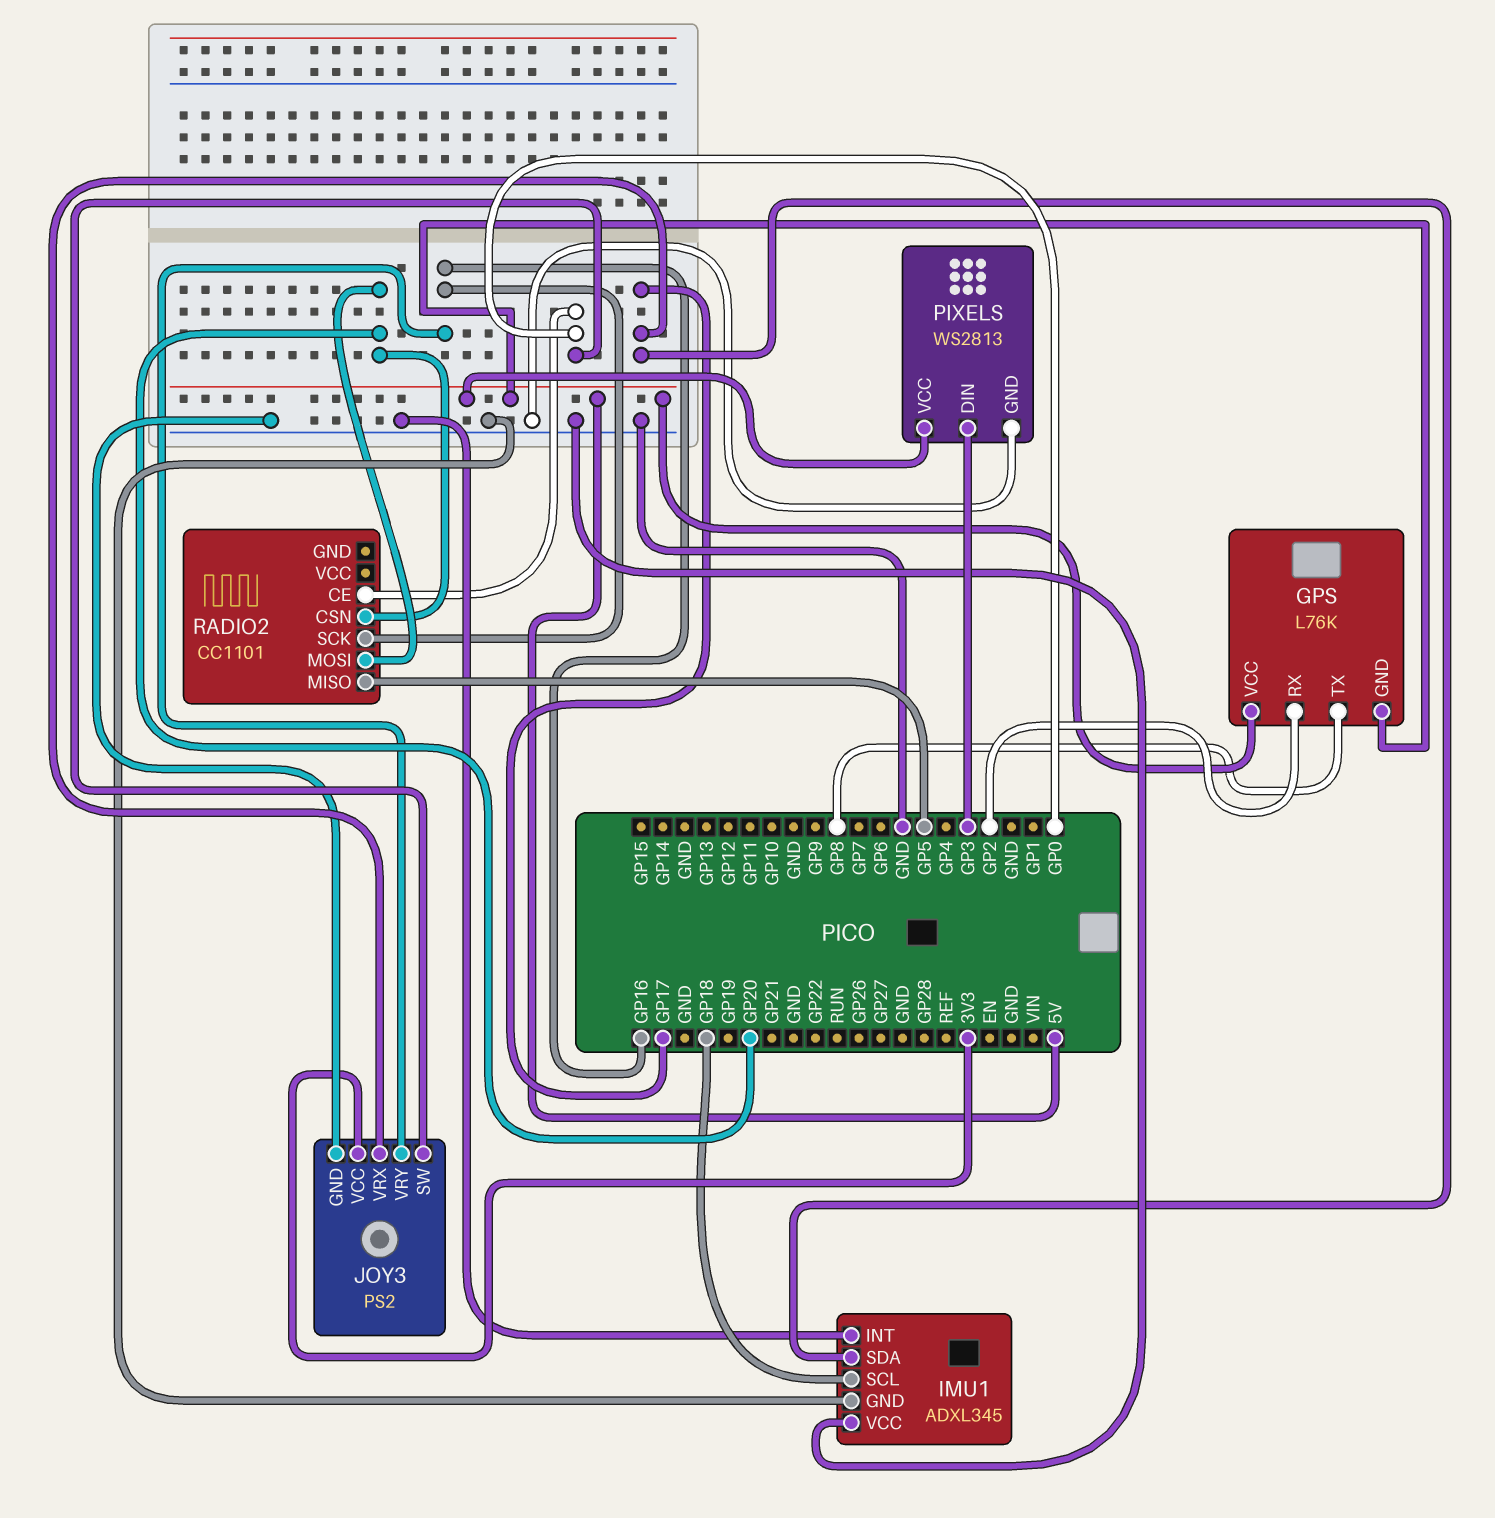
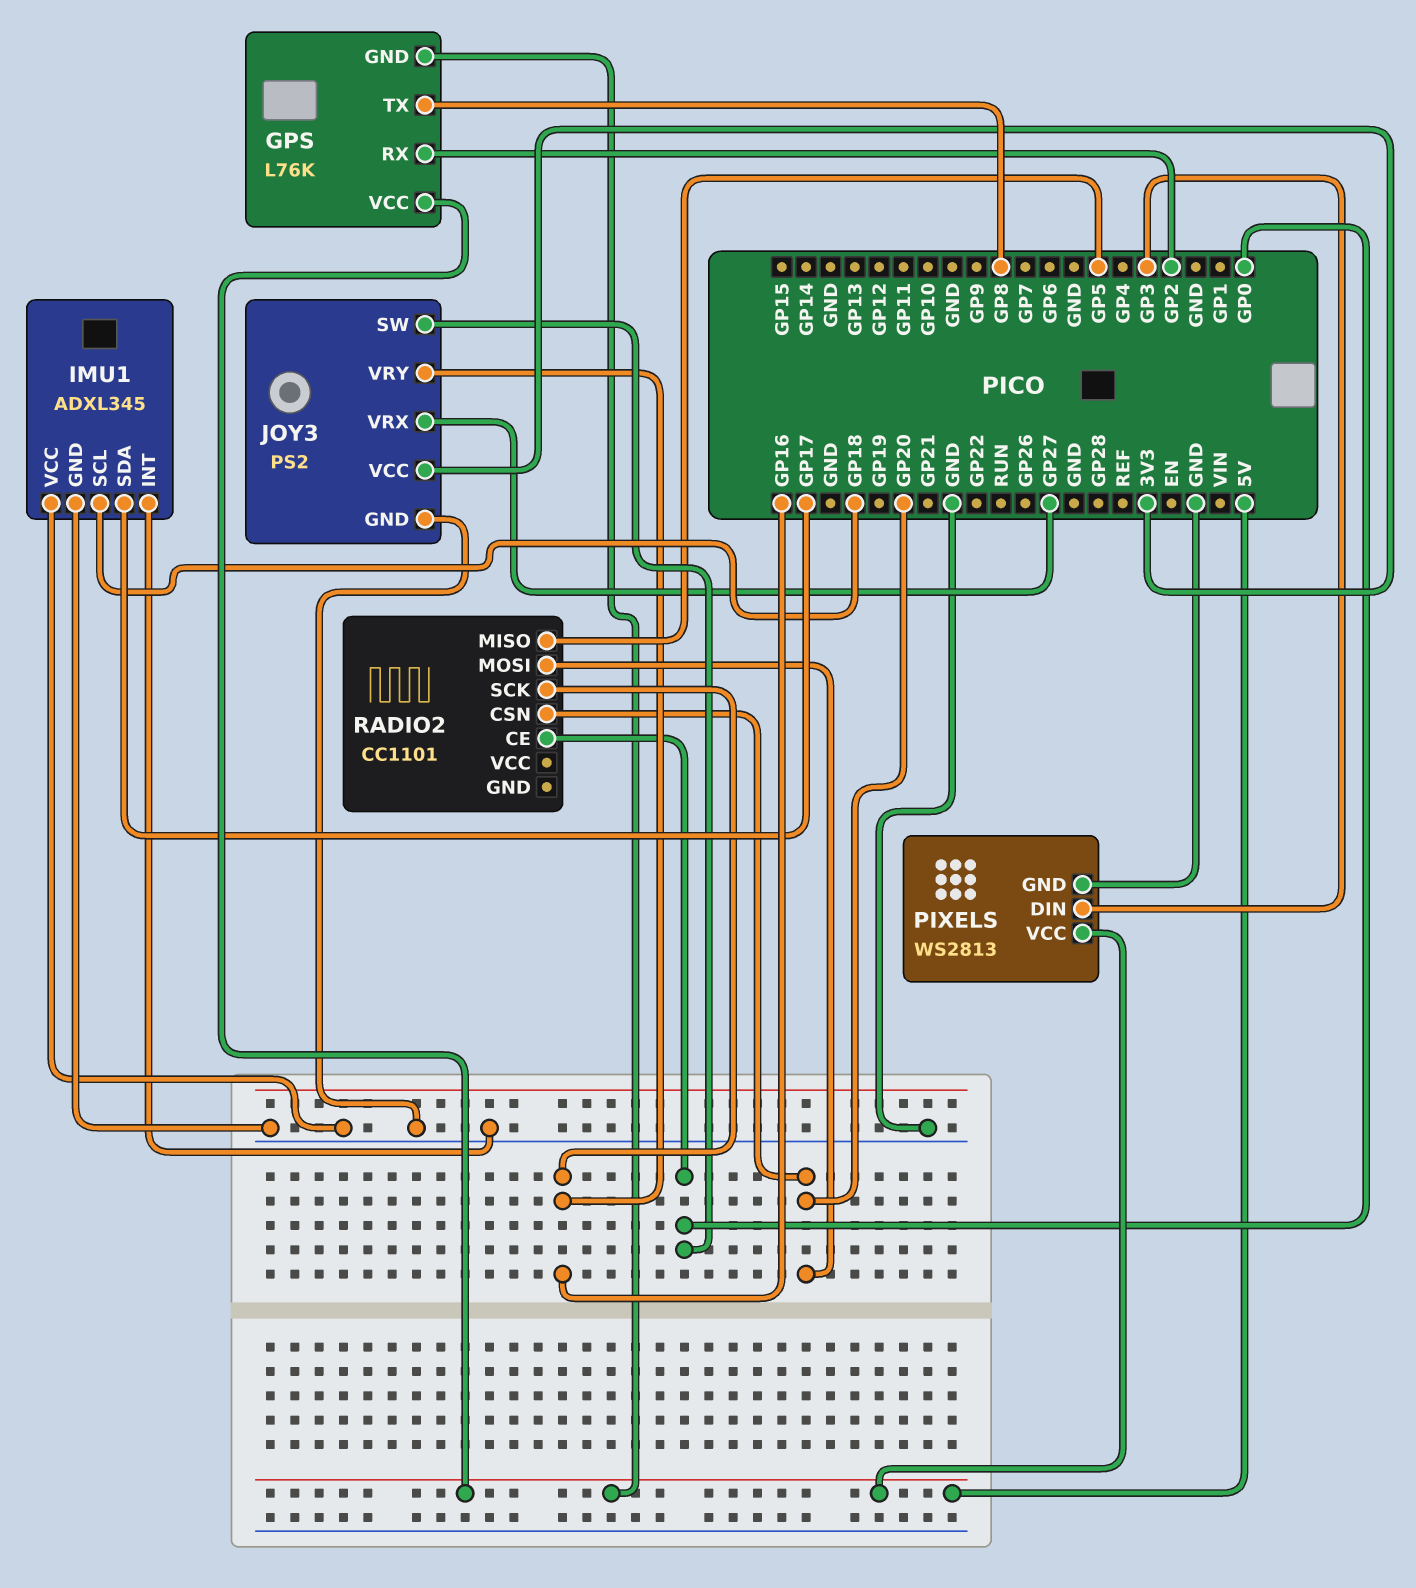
JOY3 pin VRX: GP17 -> GP27

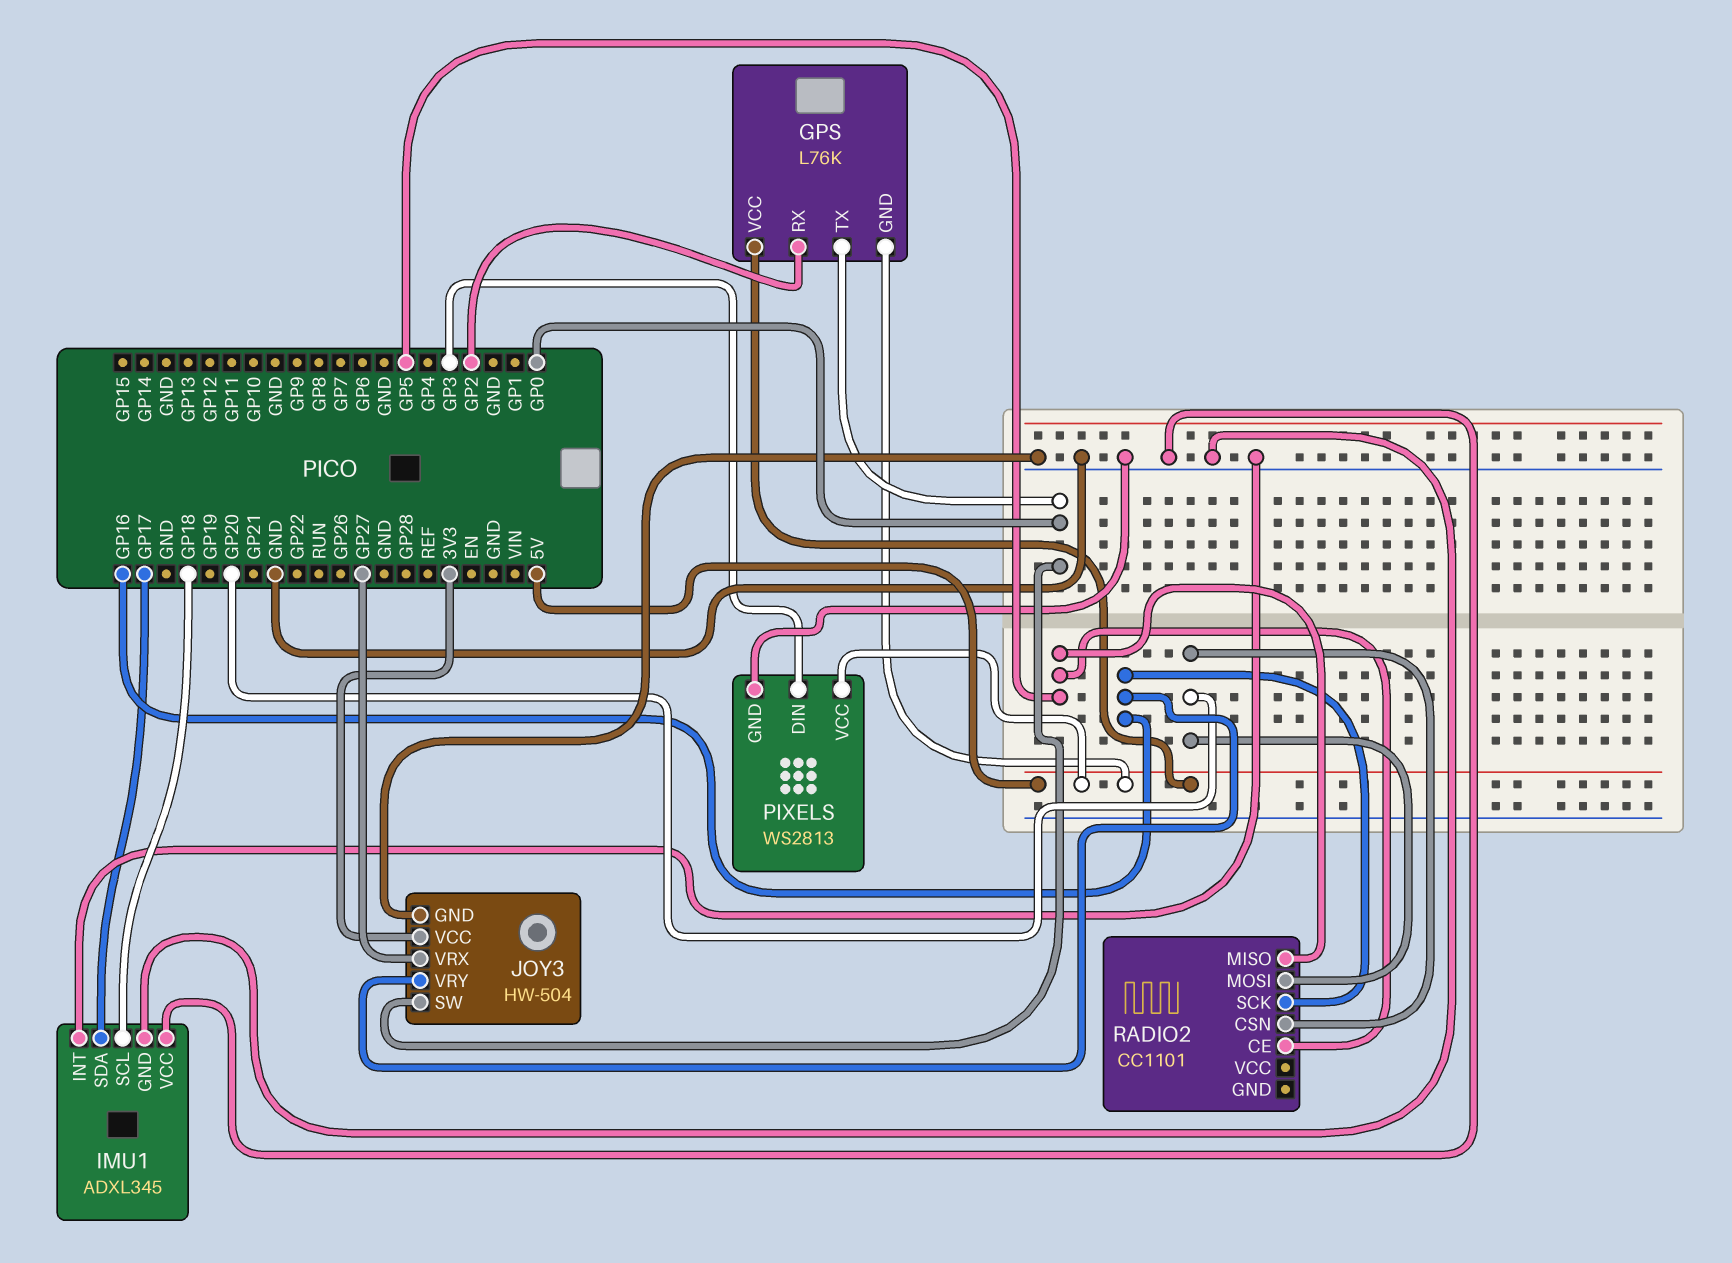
GPS pin TX: GP8 -> GP0
JOY3: PS2 -> HW-504
RADIO2 pin CE: GP0 -> GP5

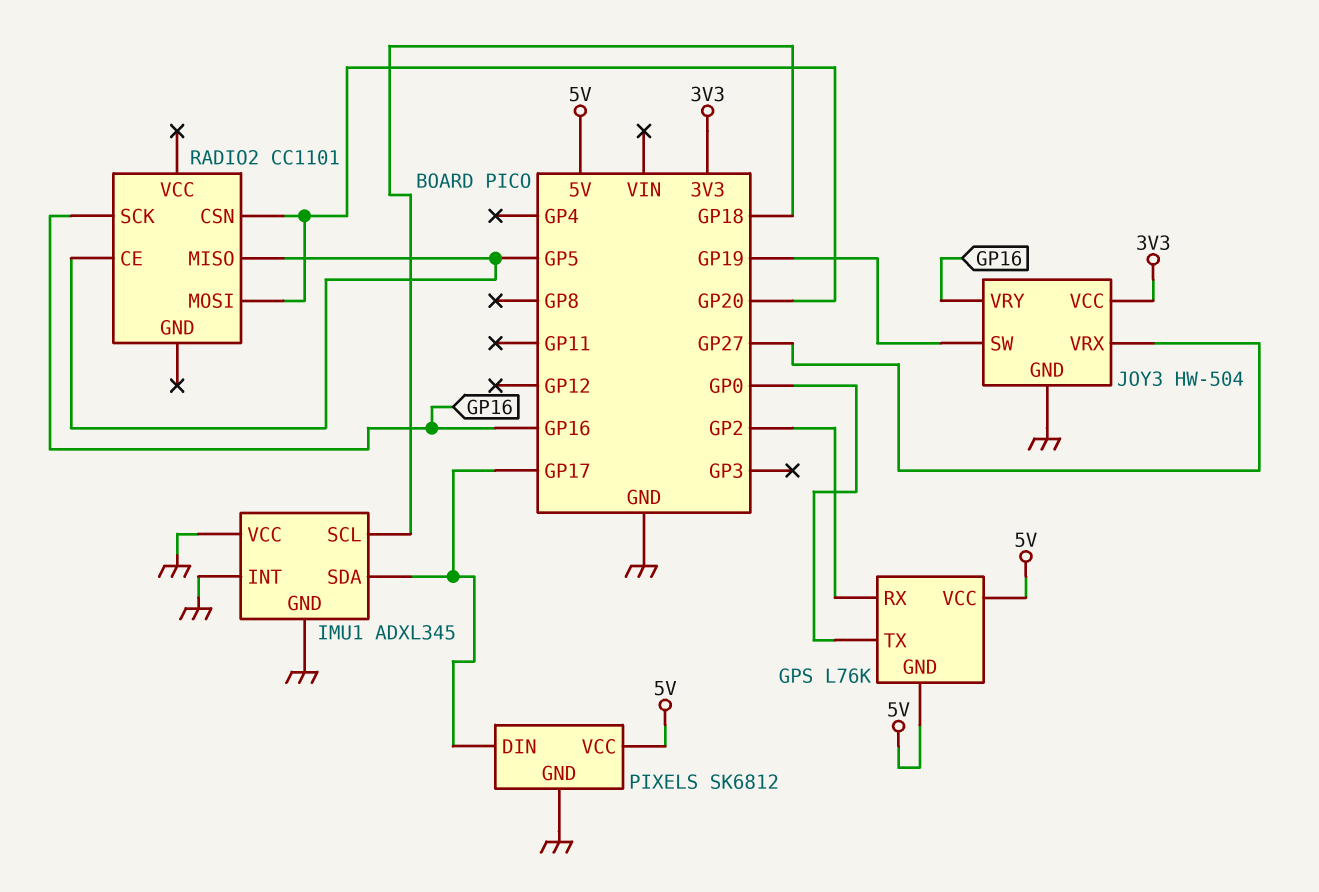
JOY3 pin SW: GP0 -> GP19
PIXELS: WS2813 -> SK6812
PIXELS pin DIN: GP3 -> GP17

